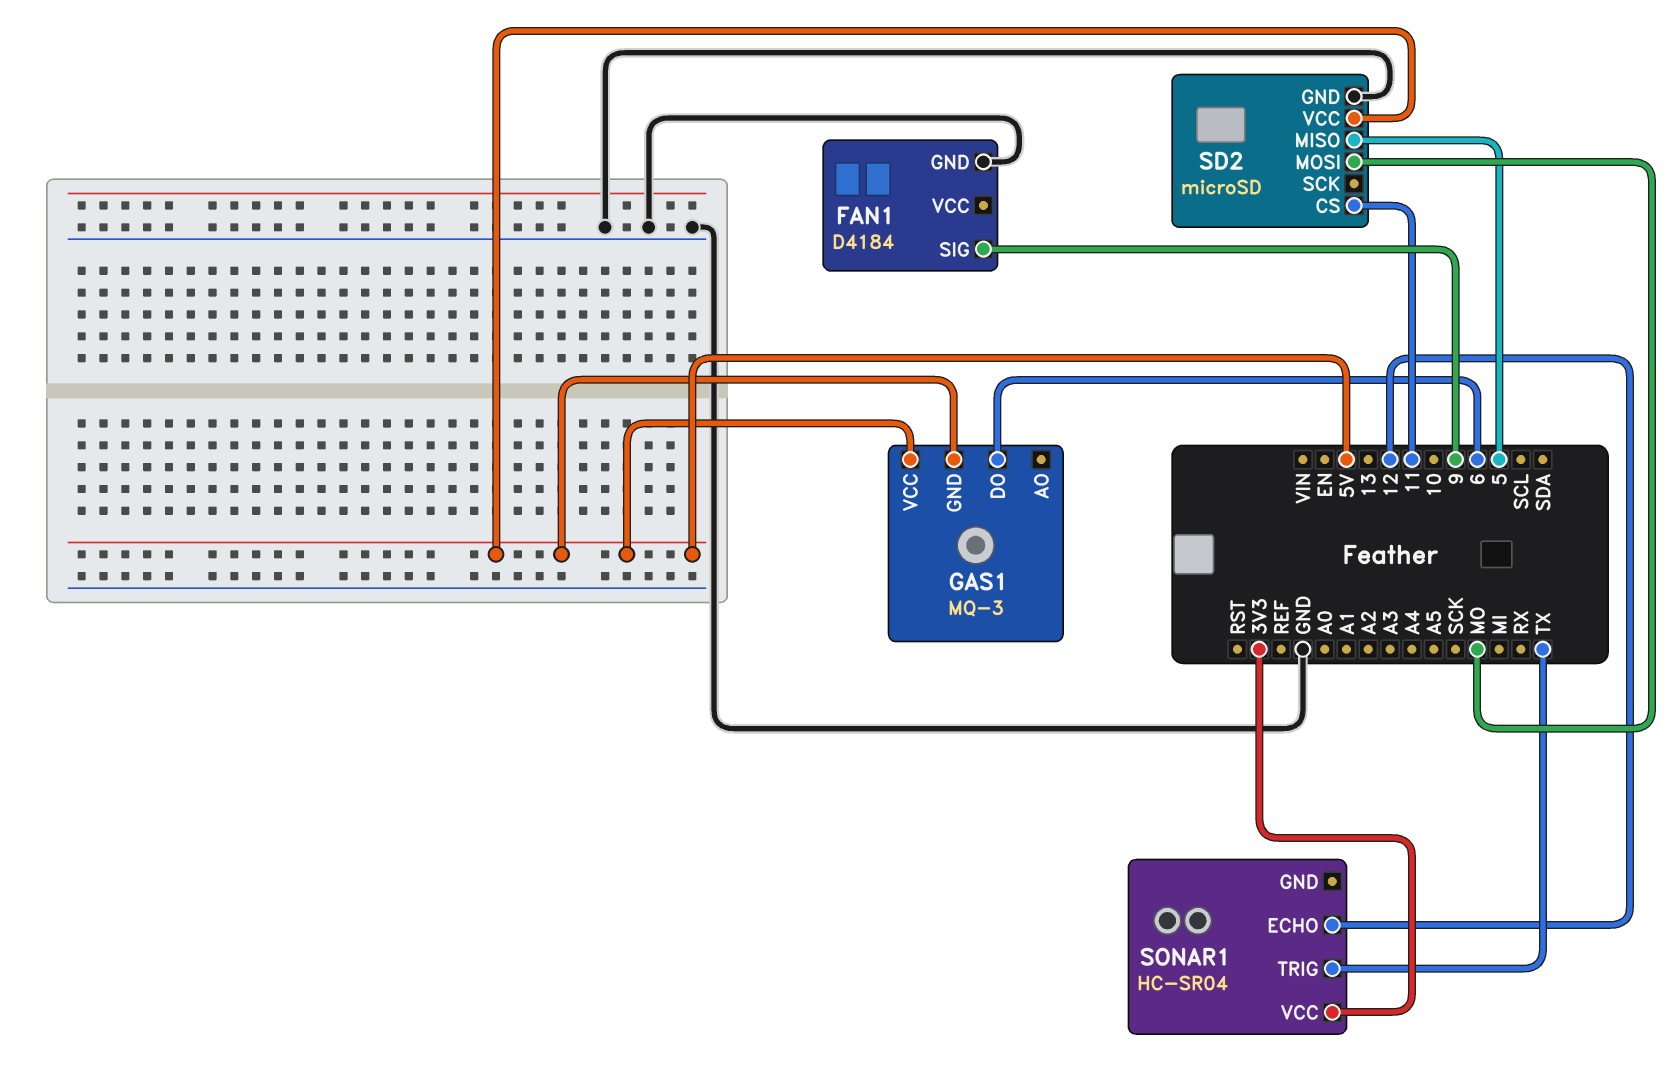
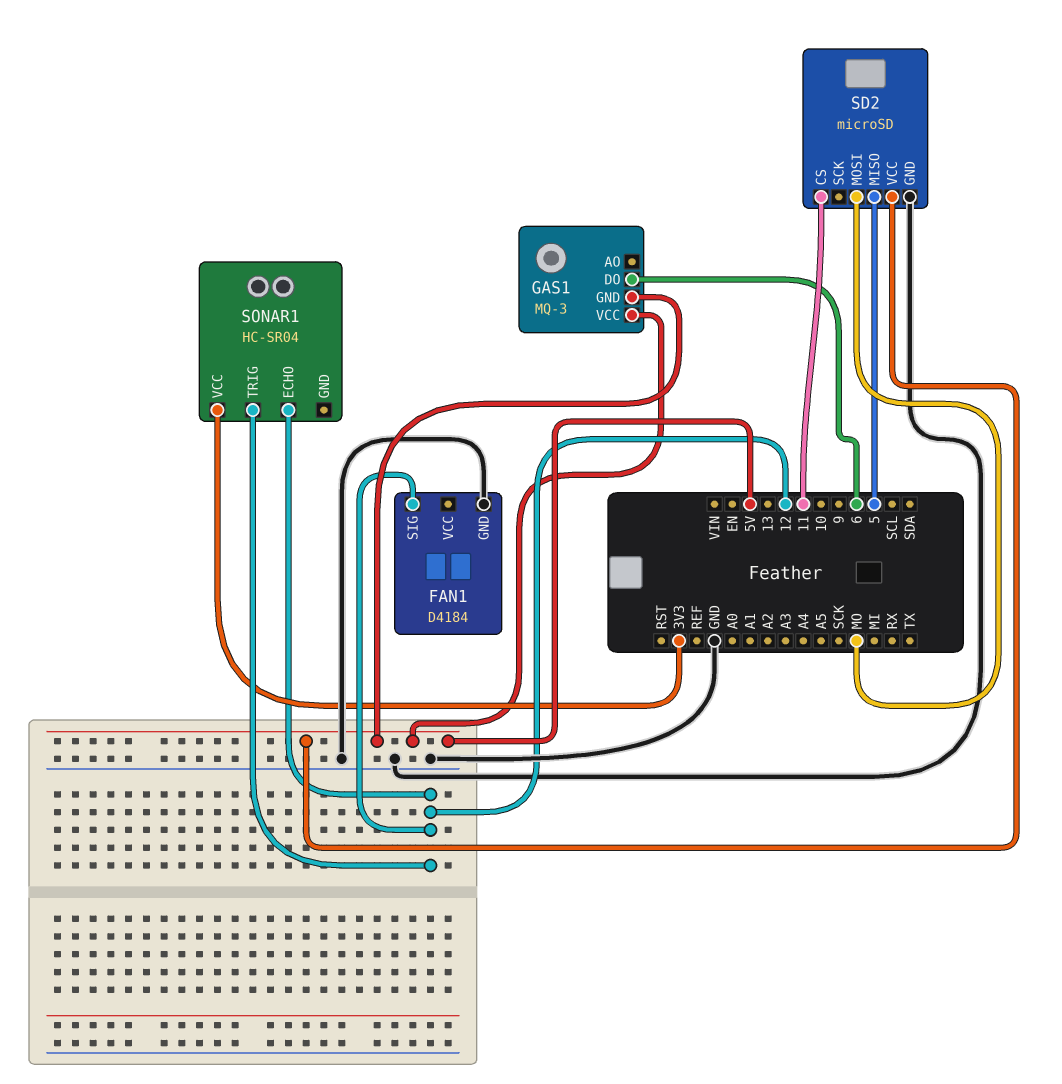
FAN1 pin SIG: 9 -> 12
SONAR1 pin TRIG: TX -> 12

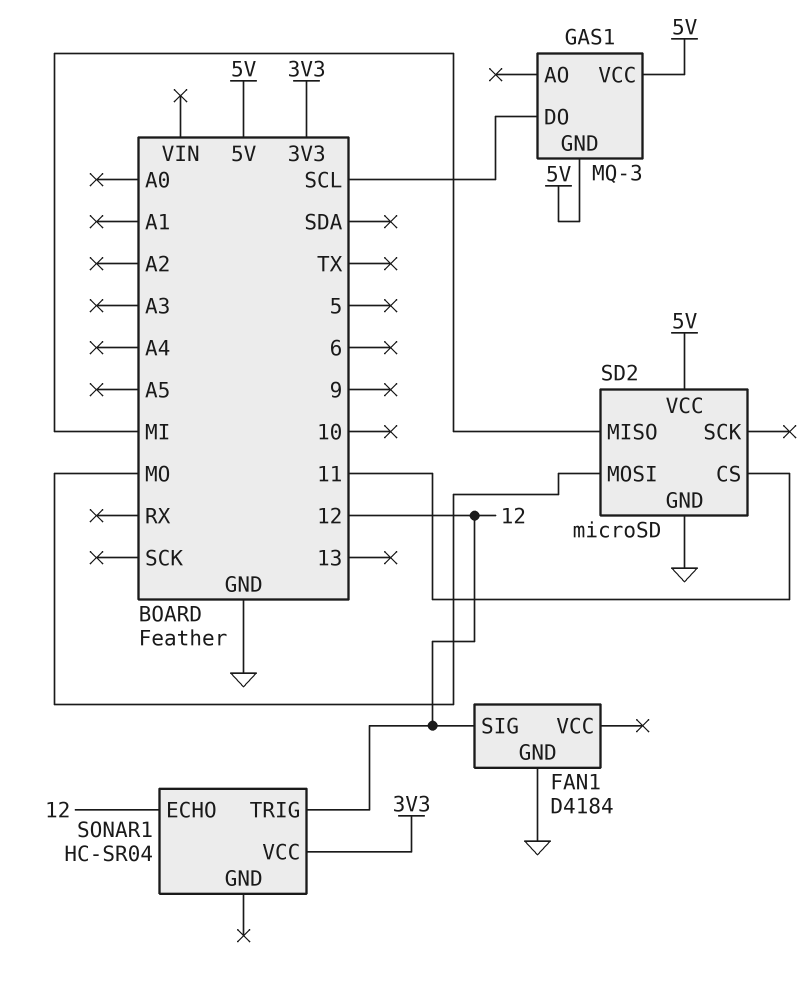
GAS1 pin DO: 6 -> SCL
SD2 pin MISO: 5 -> MI

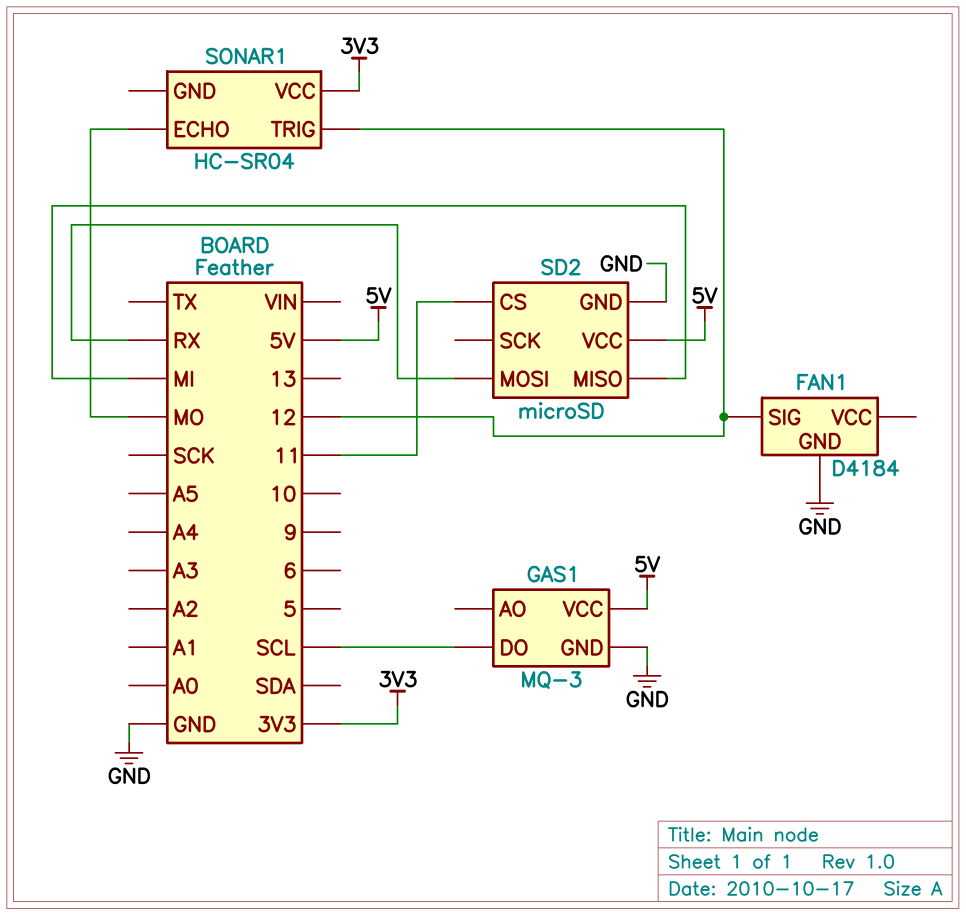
GAS1 pin GND: 5V -> GND
SD2 pin MOSI: MO -> RX
SONAR1 pin ECHO: 12 -> MO

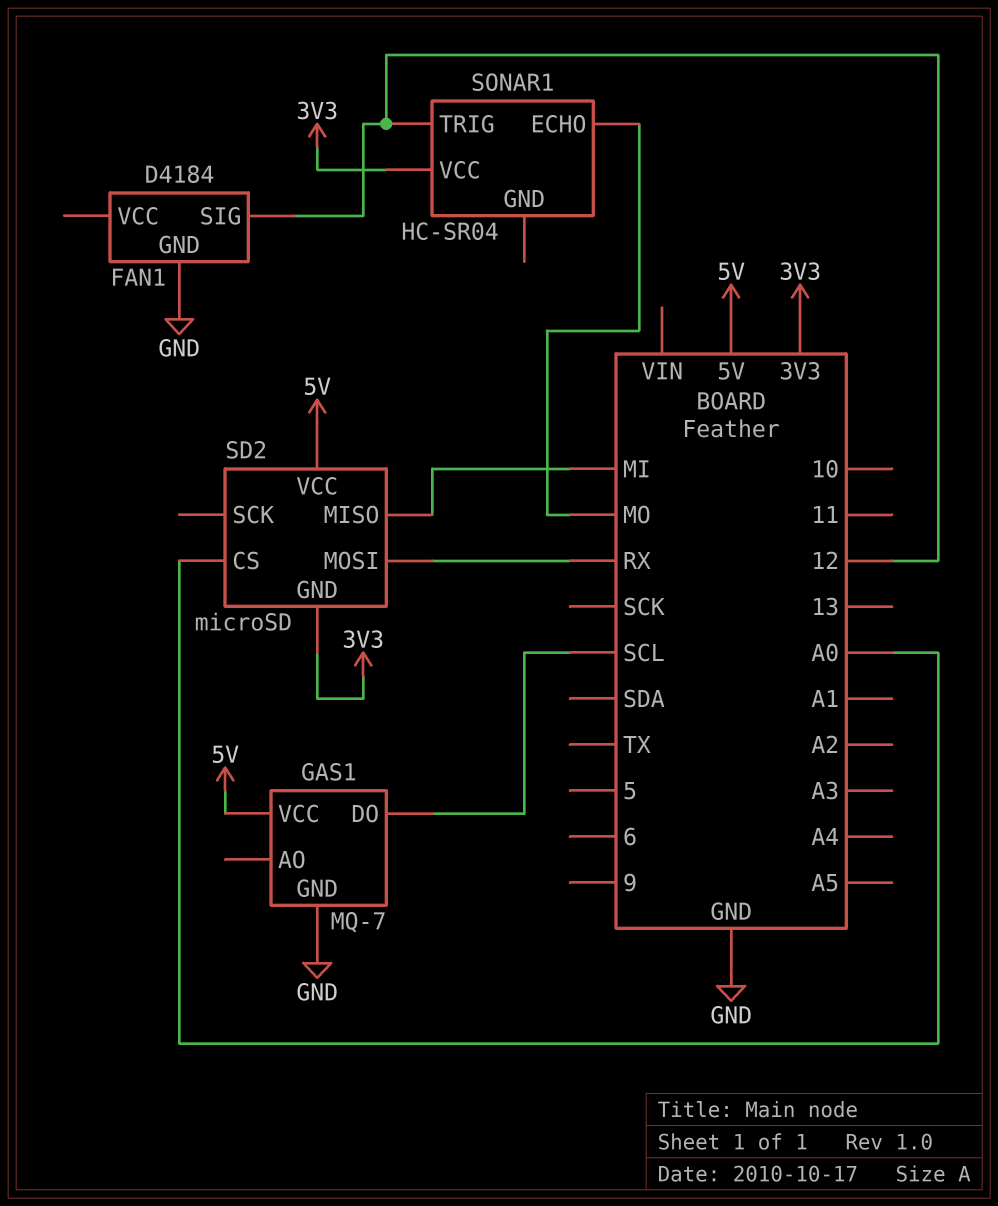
GAS1: MQ-3 -> MQ-7
SD2 pin CS: 11 -> A0
SD2 pin GND: GND -> 3V3

